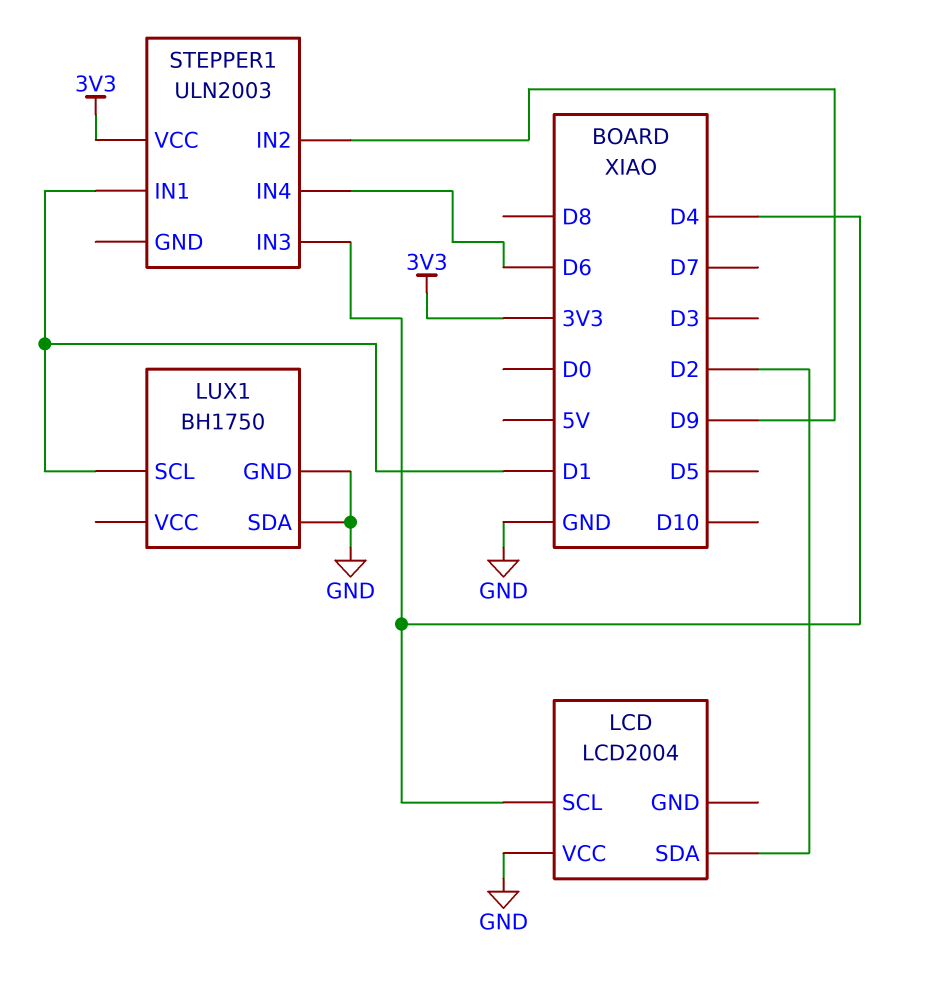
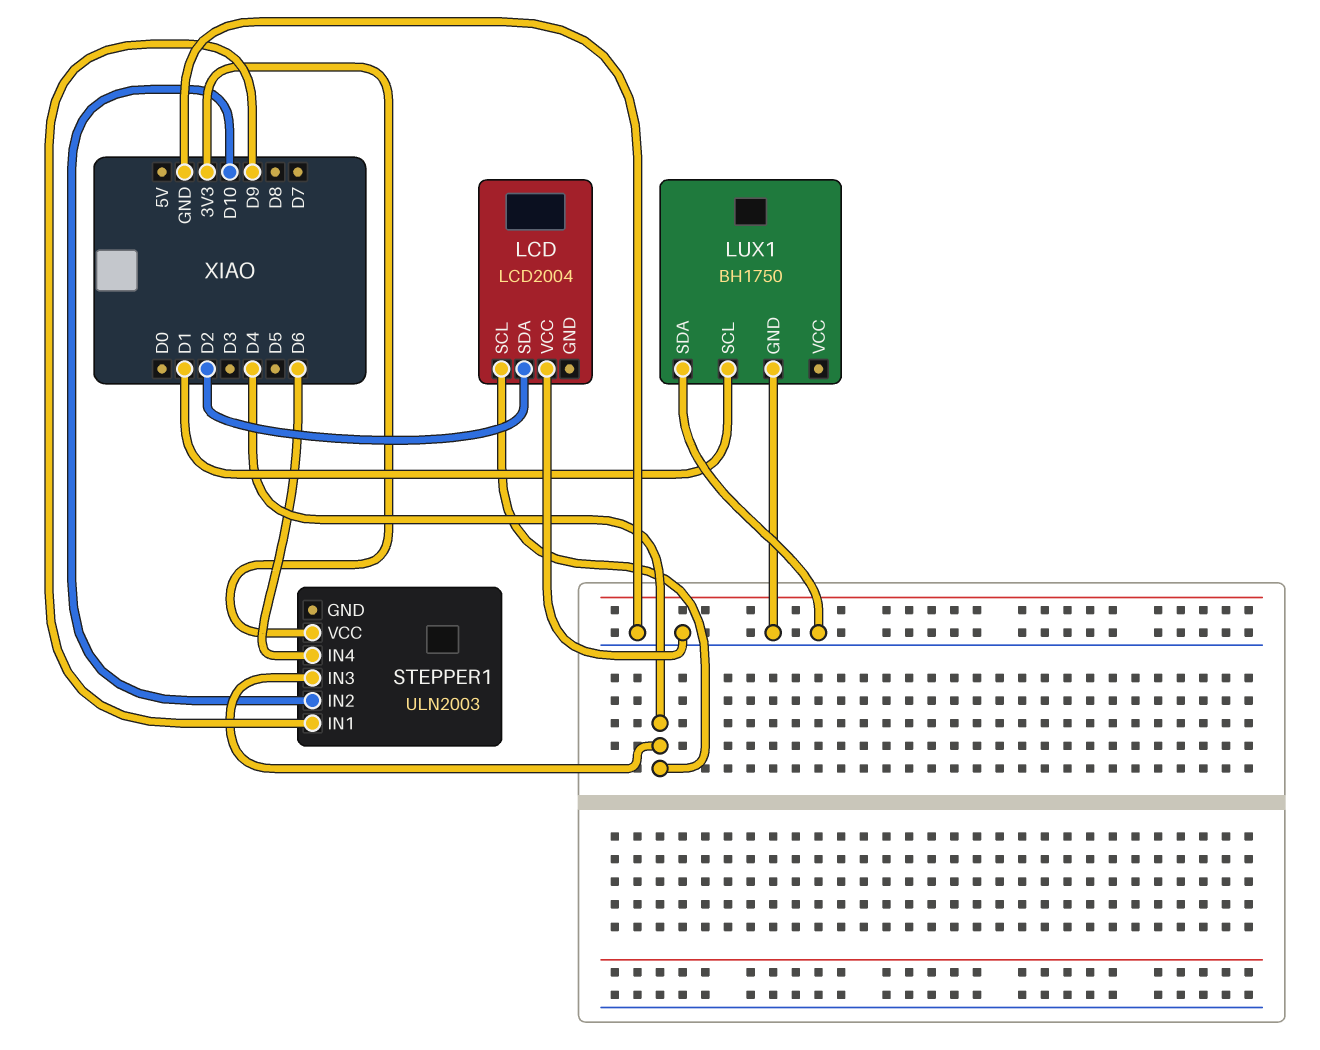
STEPPER1 pin IN1: D1 -> D9
STEPPER1 pin IN2: D9 -> D10

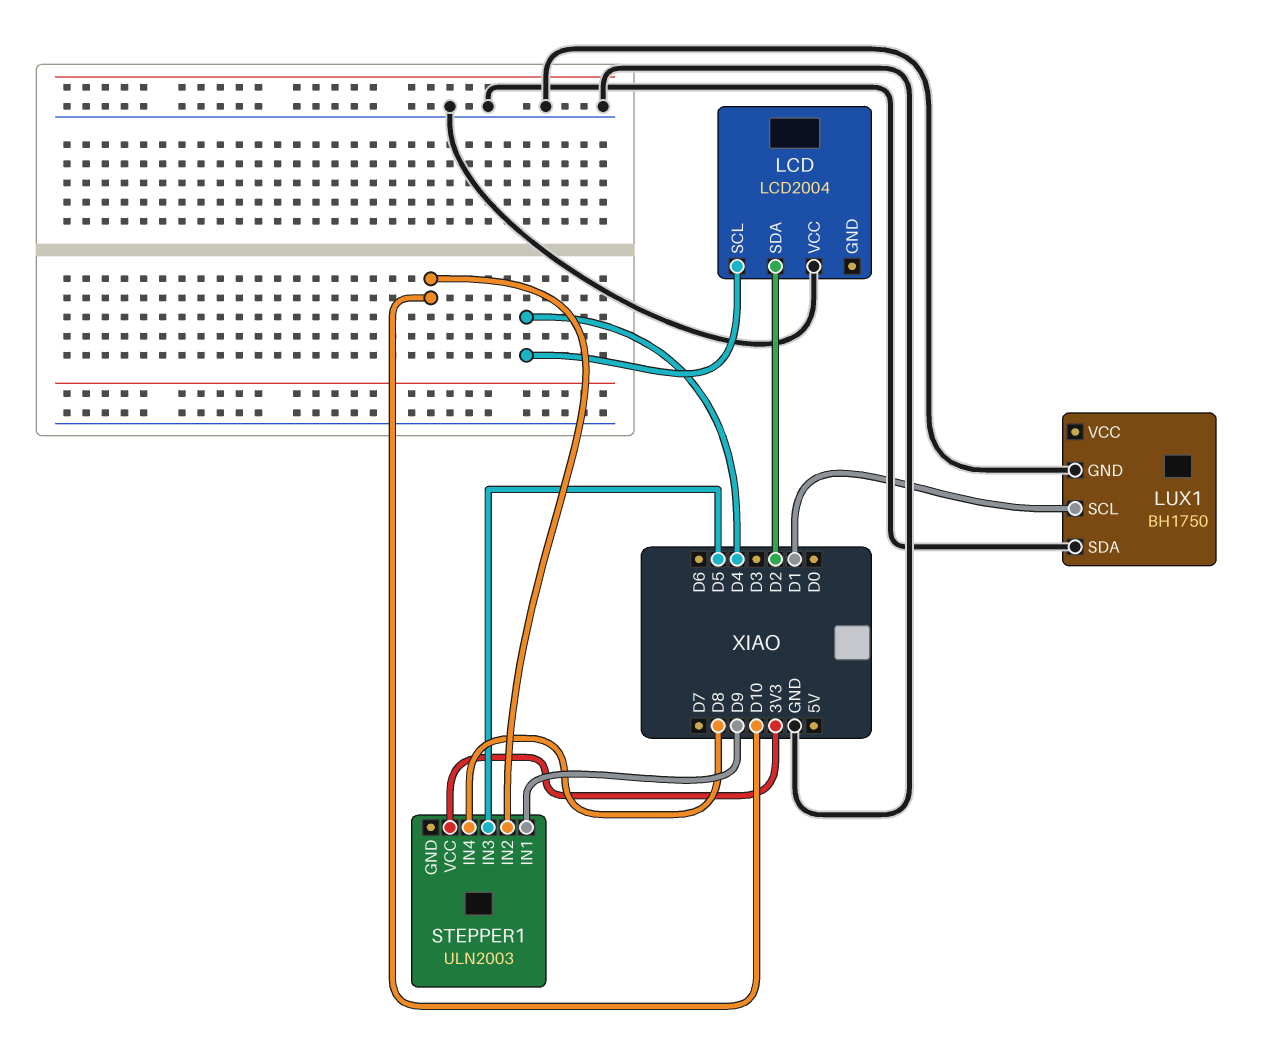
STEPPER1 pin IN3: D4 -> D5
STEPPER1 pin IN4: D6 -> D8

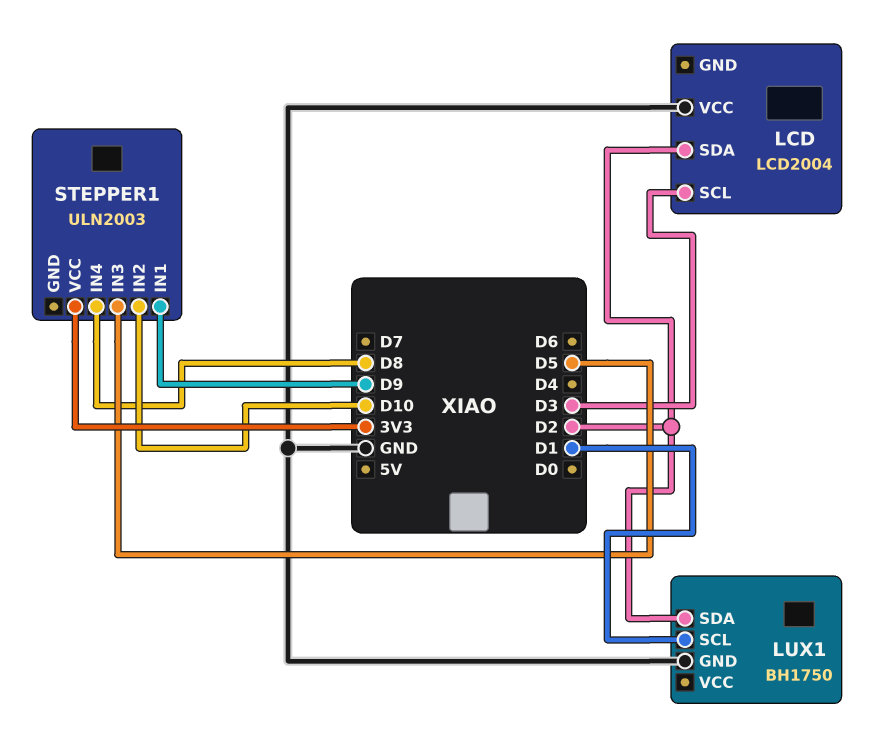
LCD pin SCL: D4 -> D3
LUX1 pin SDA: GND -> D2

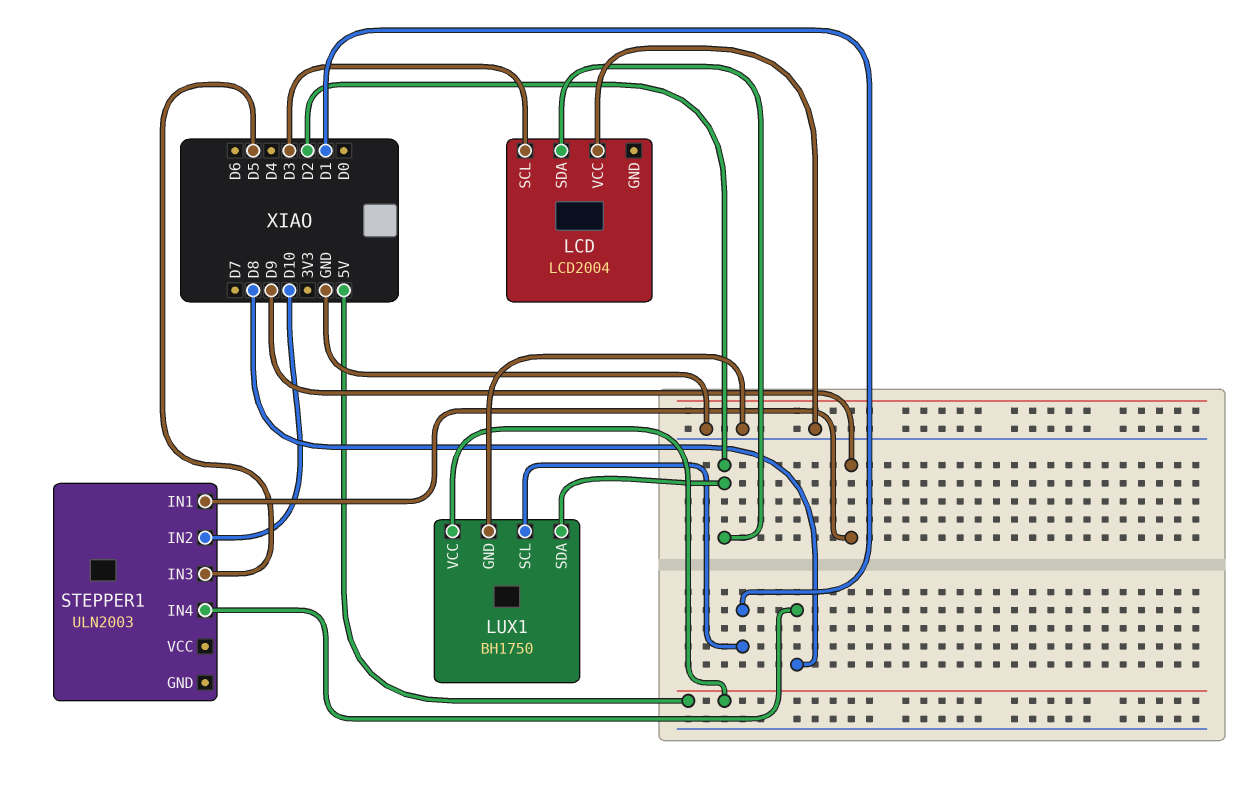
LUX1 pin VCC: none -> 5V
STEPPER1 pin VCC: 3V3 -> none

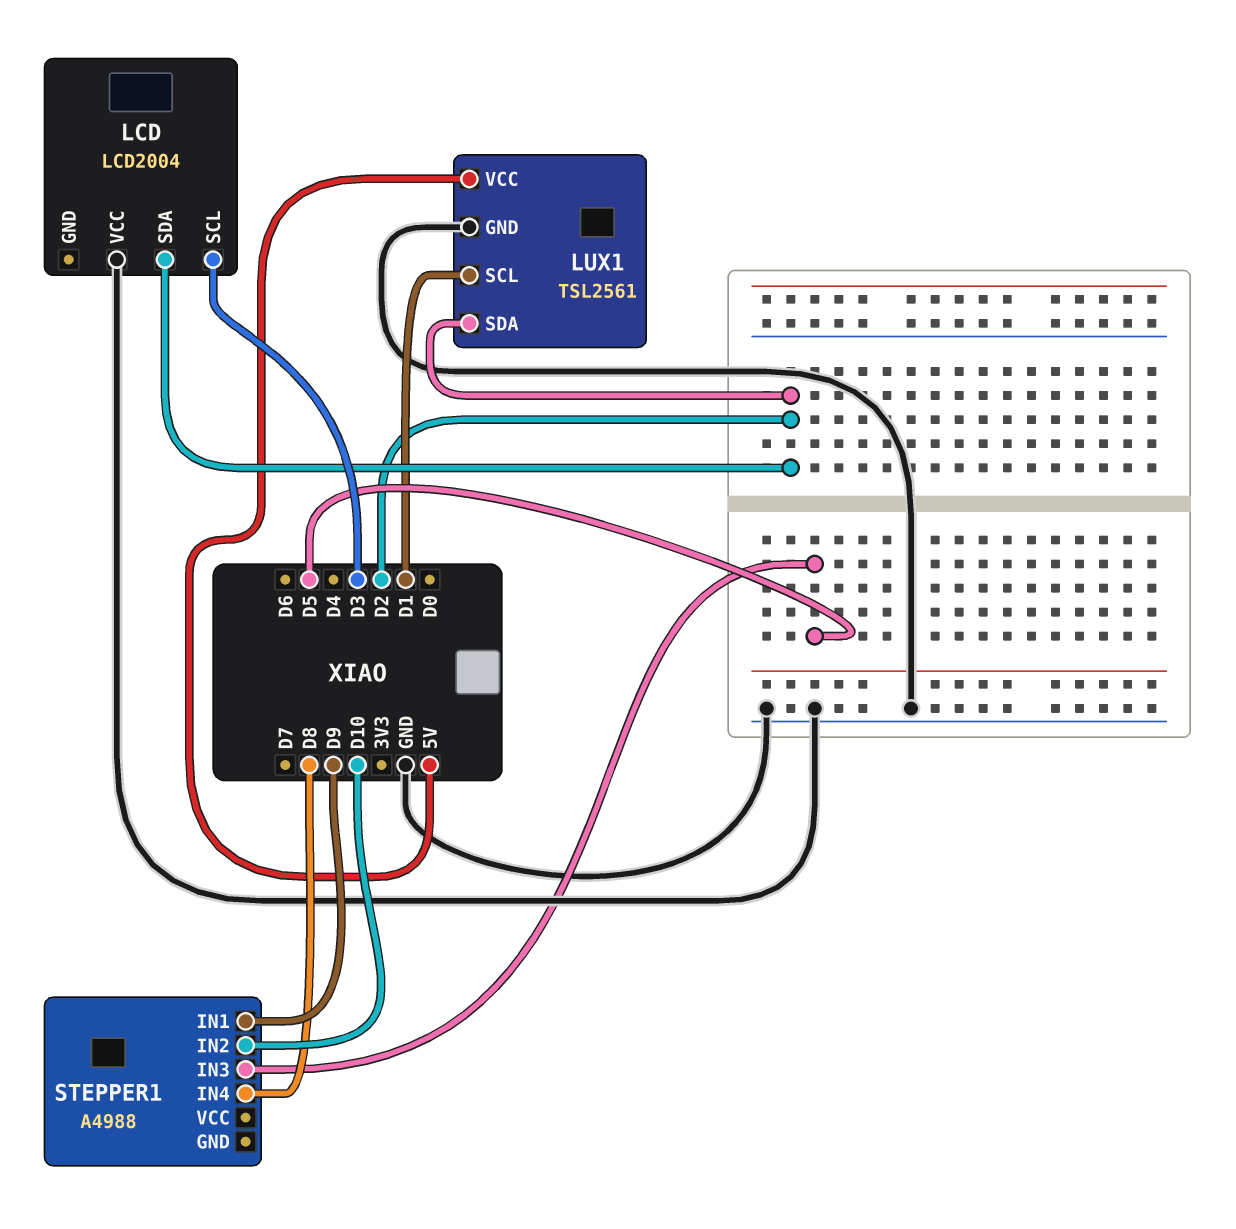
LUX1: BH1750 -> TSL2561
STEPPER1: ULN2003 -> A4988

